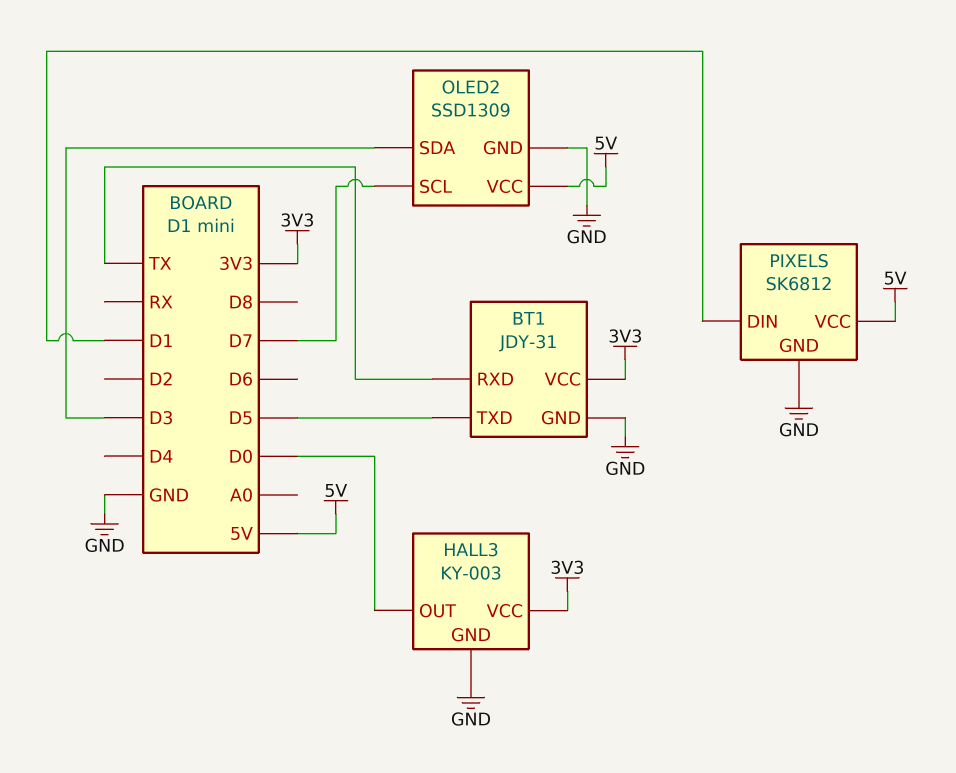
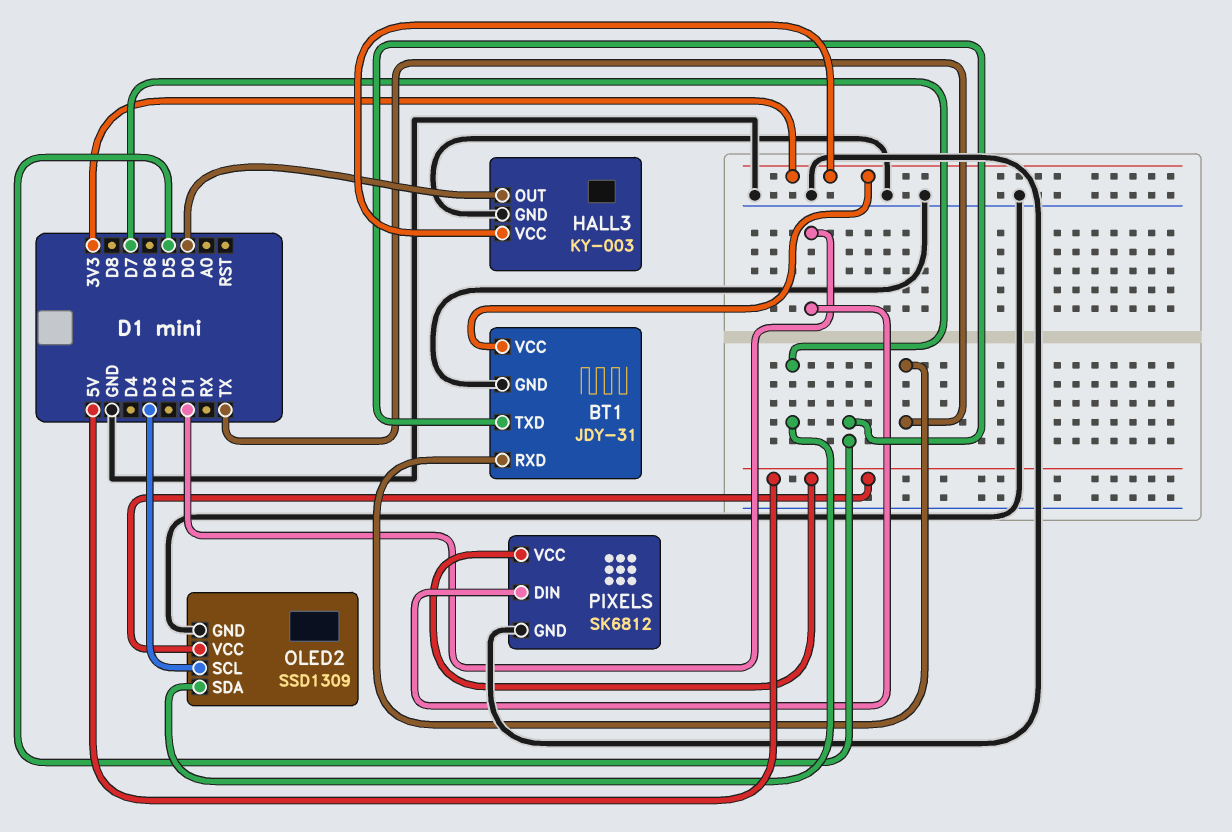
OLED2 pin SCL: D7 -> D3
OLED2 pin SDA: D3 -> D7

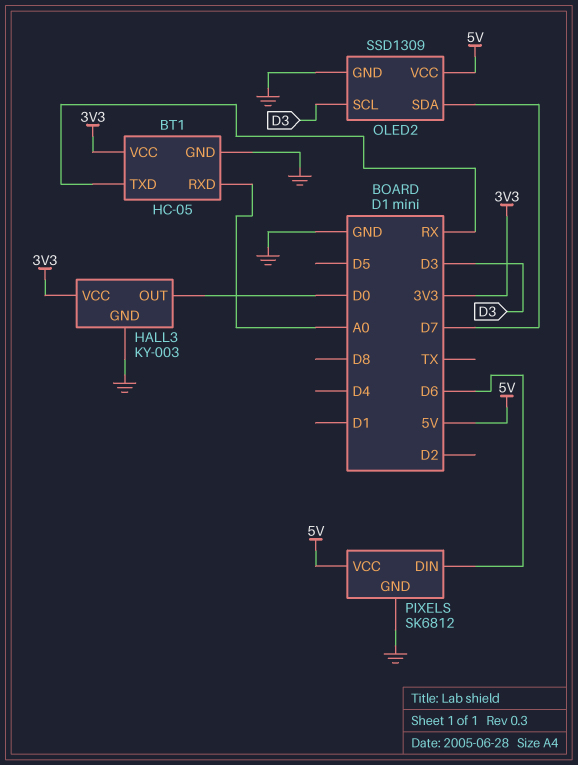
BT1: JDY-31 -> HC-05
BT1 pin RXD: TX -> A0
BT1 pin TXD: D5 -> RX
PIXELS pin DIN: D1 -> D6

